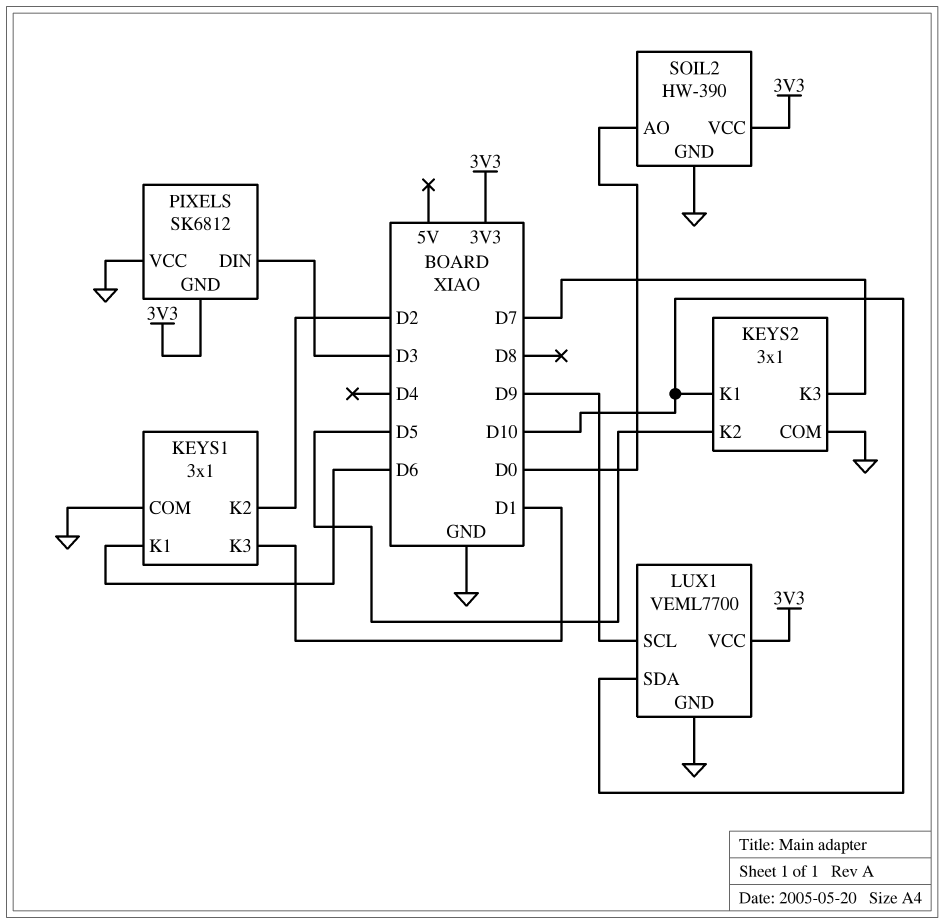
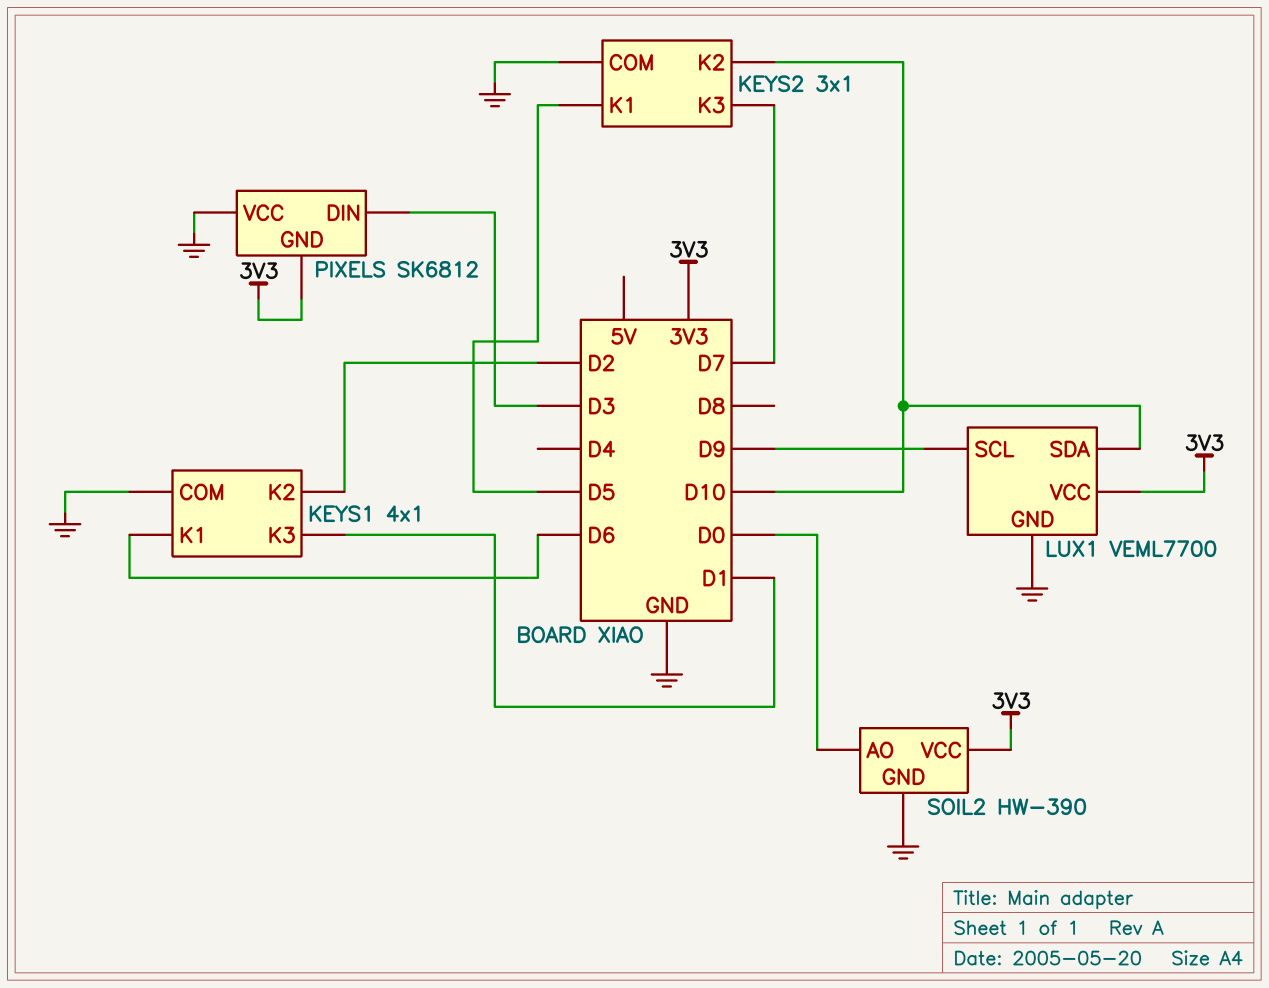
KEYS1: 3x1 -> 4x1
KEYS2 pin K1: D10 -> D5
KEYS2 pin K2: D5 -> D10

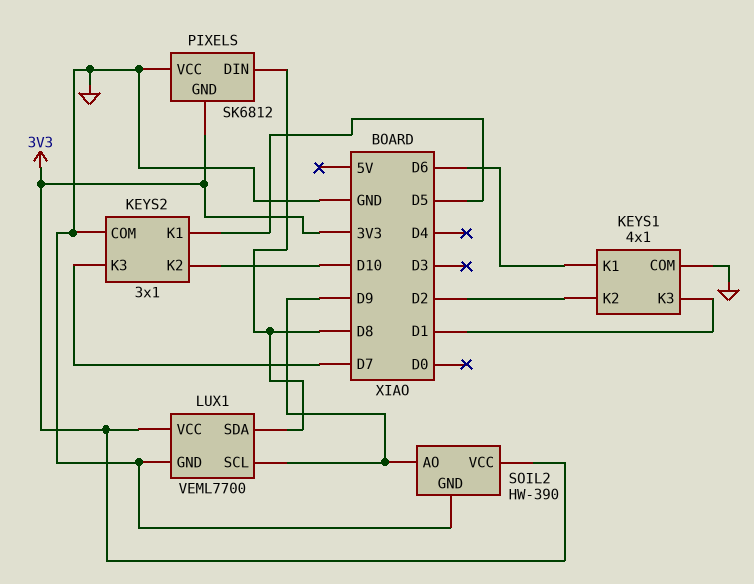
LUX1 pin SDA: D10 -> D8
PIXELS pin DIN: D3 -> D8
SOIL2 pin AO: D0 -> D9

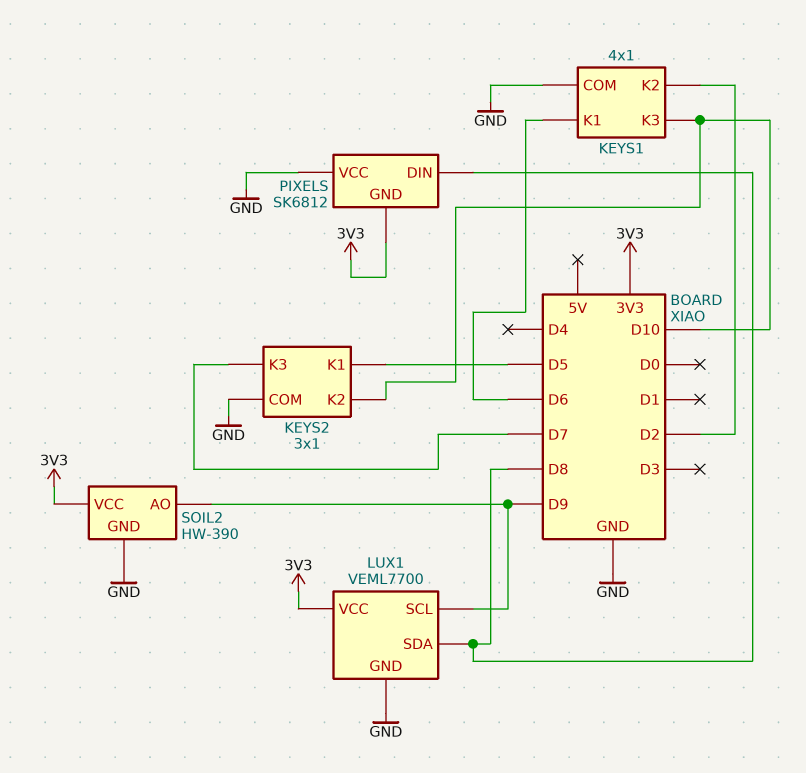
KEYS1 pin K3: D1 -> D10

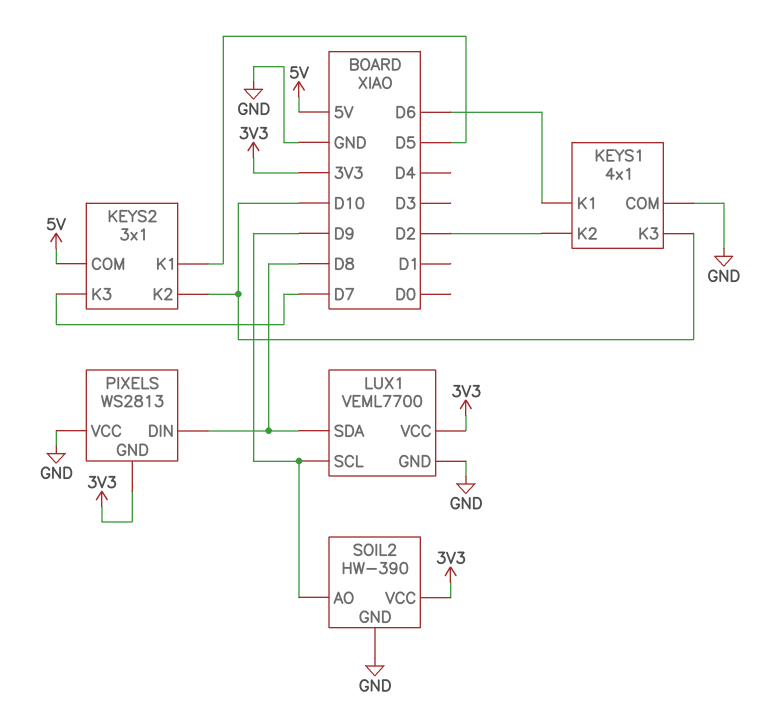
KEYS2 pin COM: GND -> 5V
PIXELS: SK6812 -> WS2813

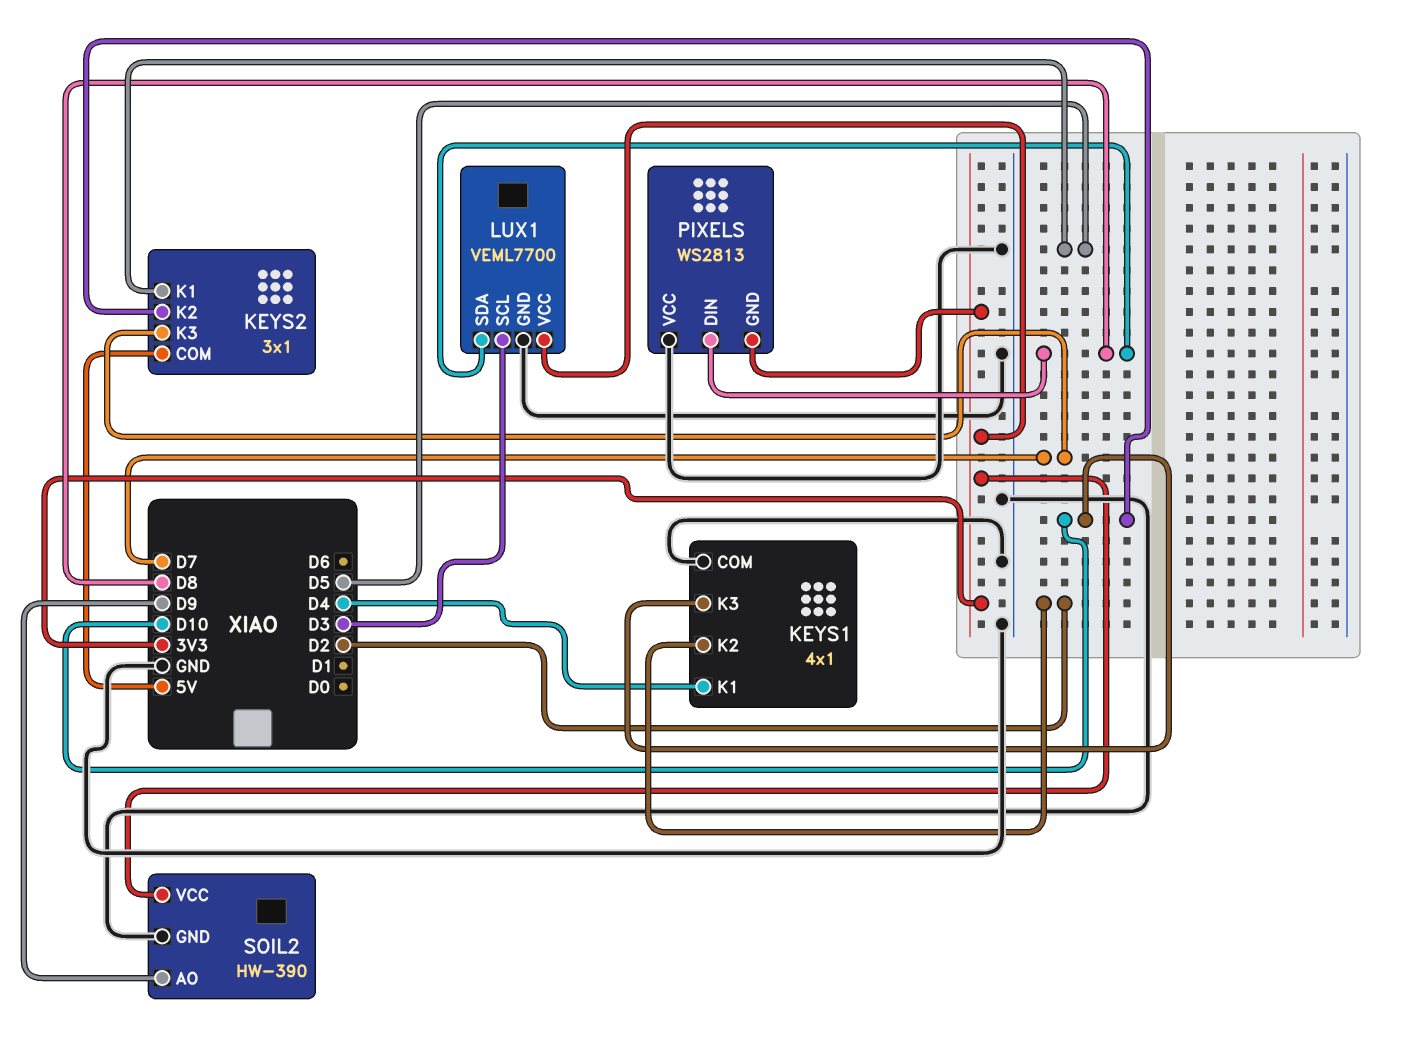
KEYS1 pin K1: D6 -> D4
LUX1 pin SCL: D9 -> D3

